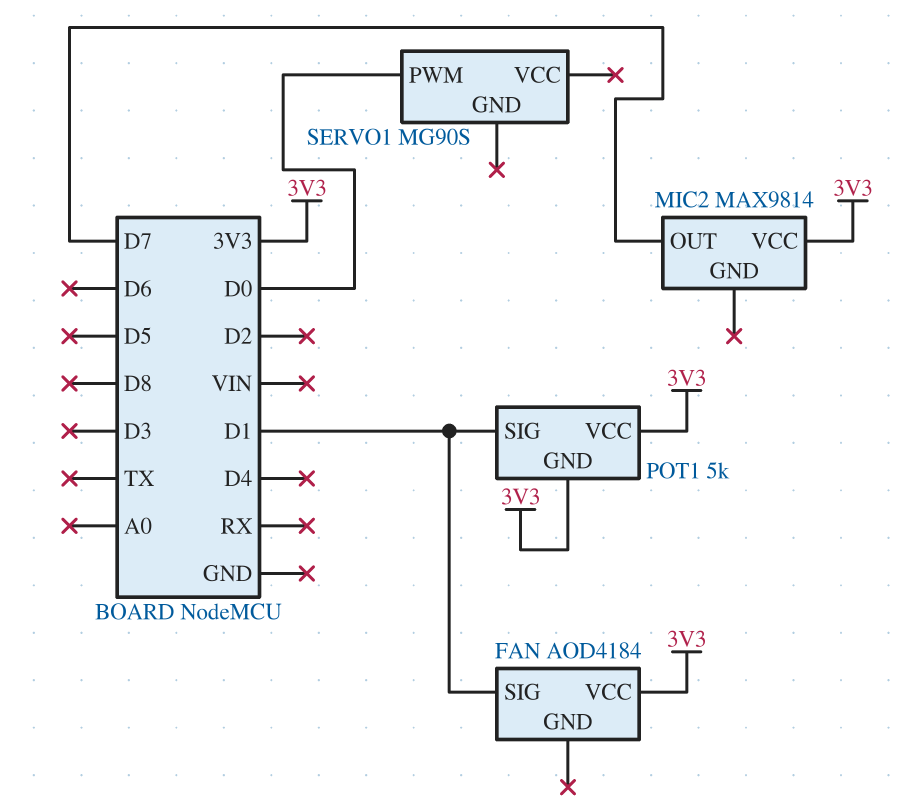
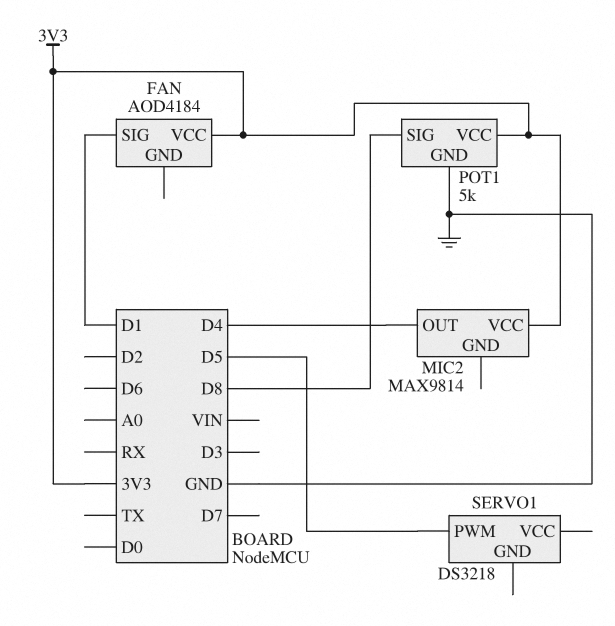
MIC2 pin OUT: D7 -> D4
POT1 pin GND: 3V3 -> GND
POT1 pin SIG: D1 -> D8
SERVO1: MG90S -> DS3218
SERVO1 pin PWM: D0 -> D5

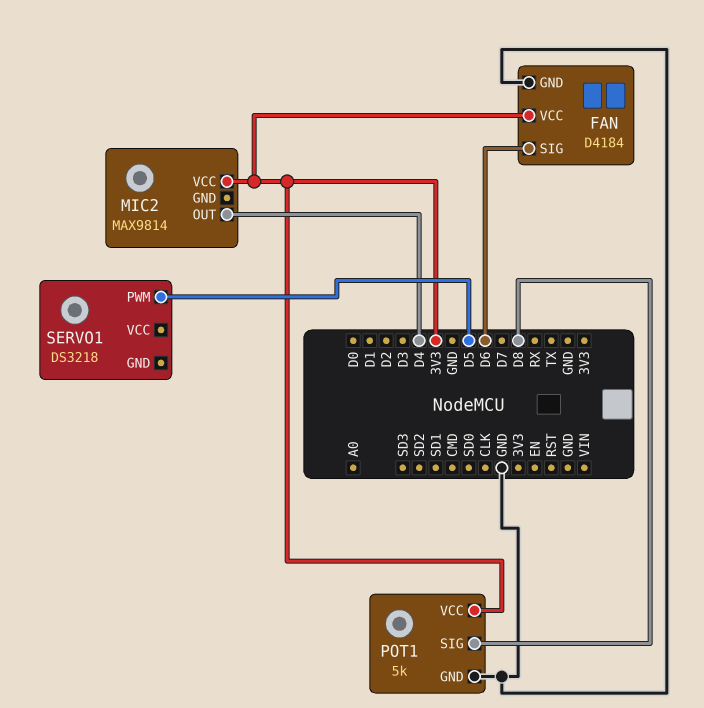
FAN: AOD4184 -> D4184
FAN pin GND: none -> GND
FAN pin SIG: D1 -> D6

